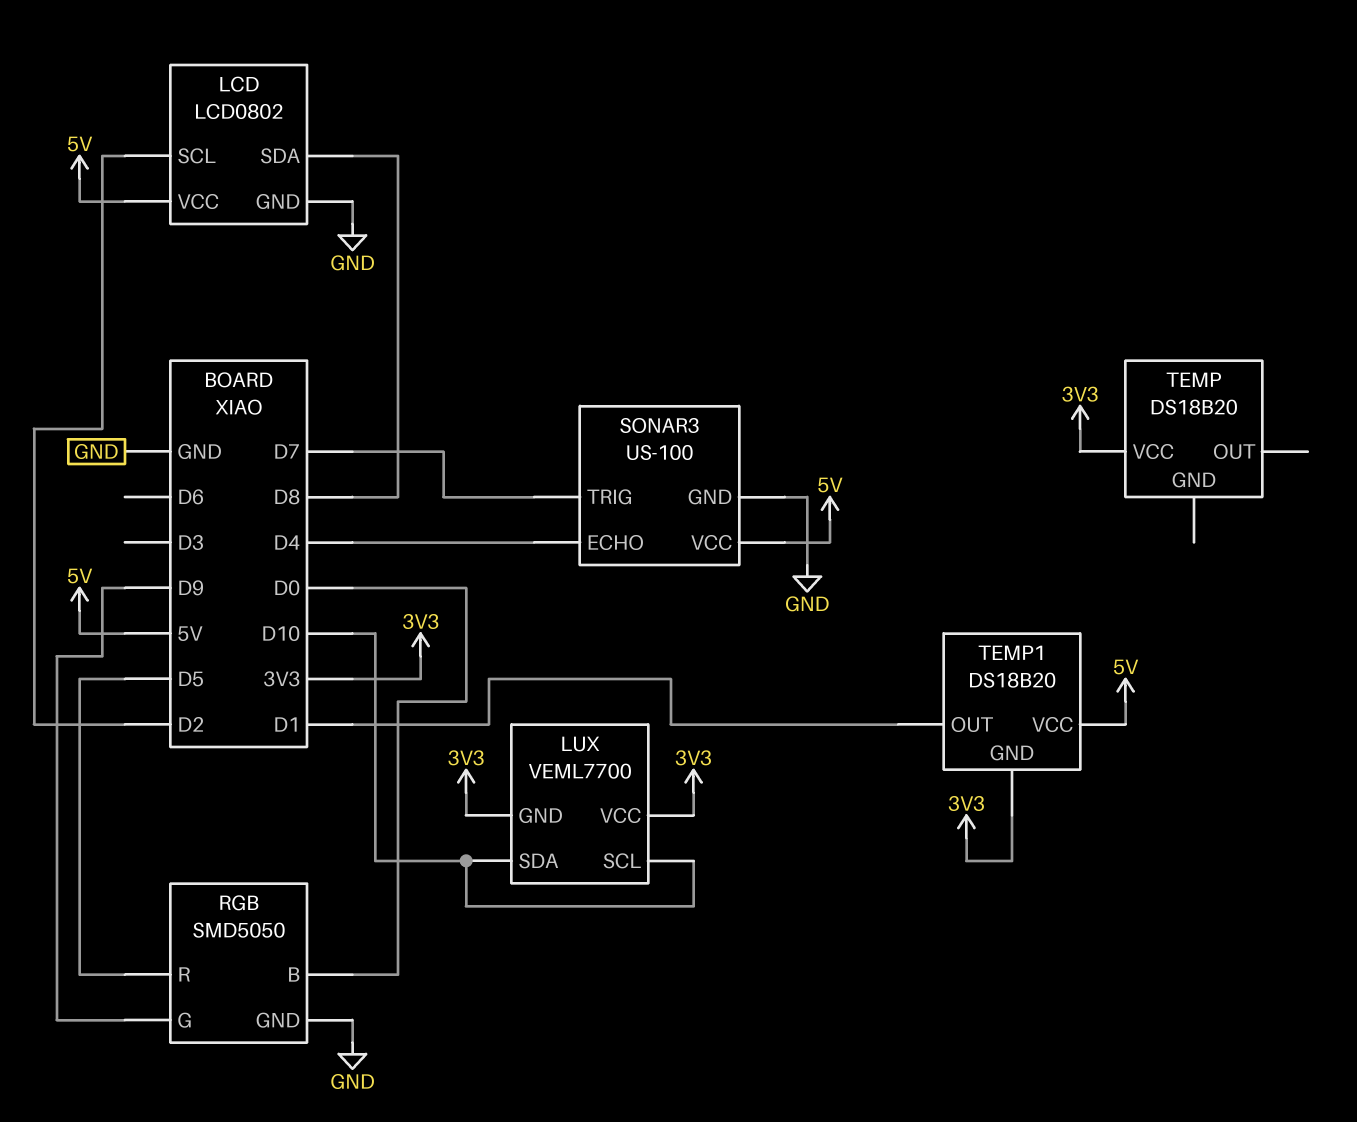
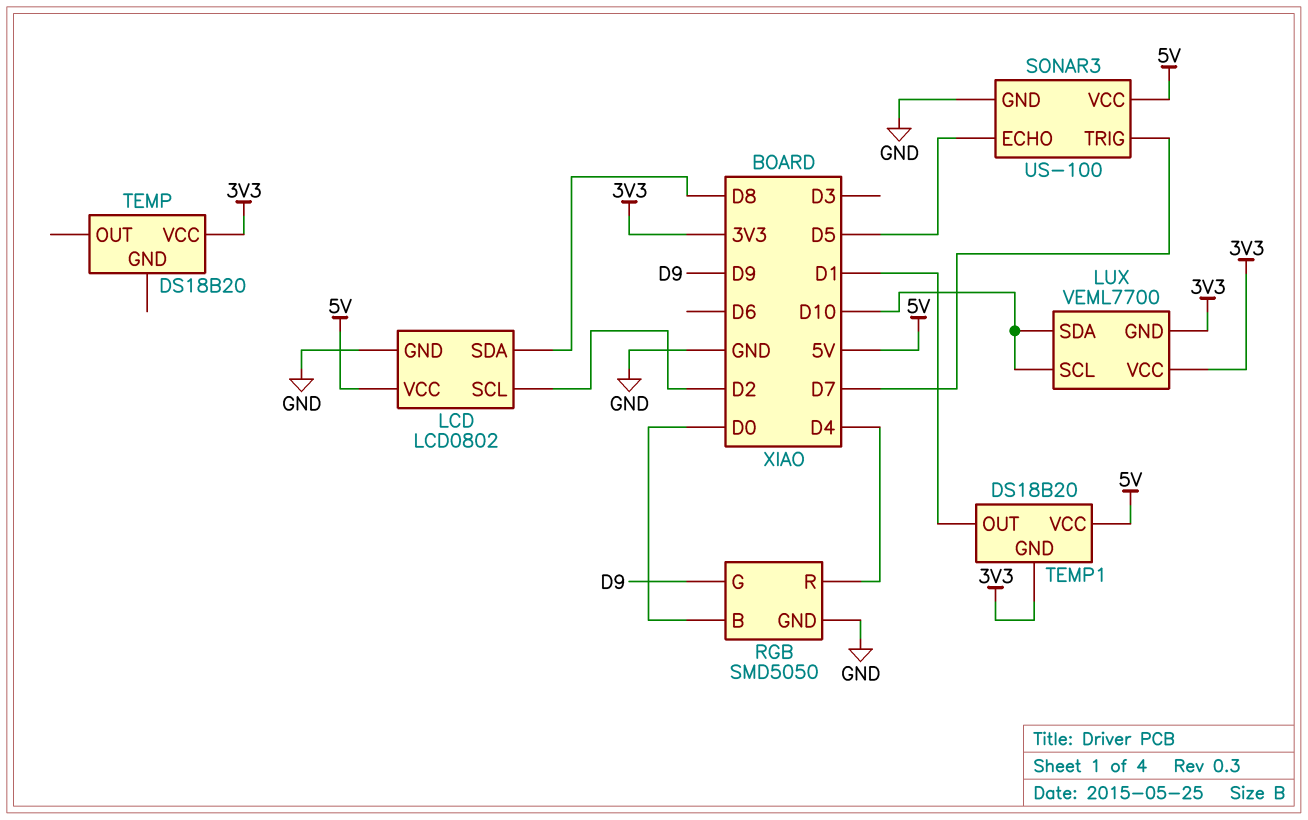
RGB pin R: D5 -> D4
SONAR3 pin ECHO: D4 -> D5

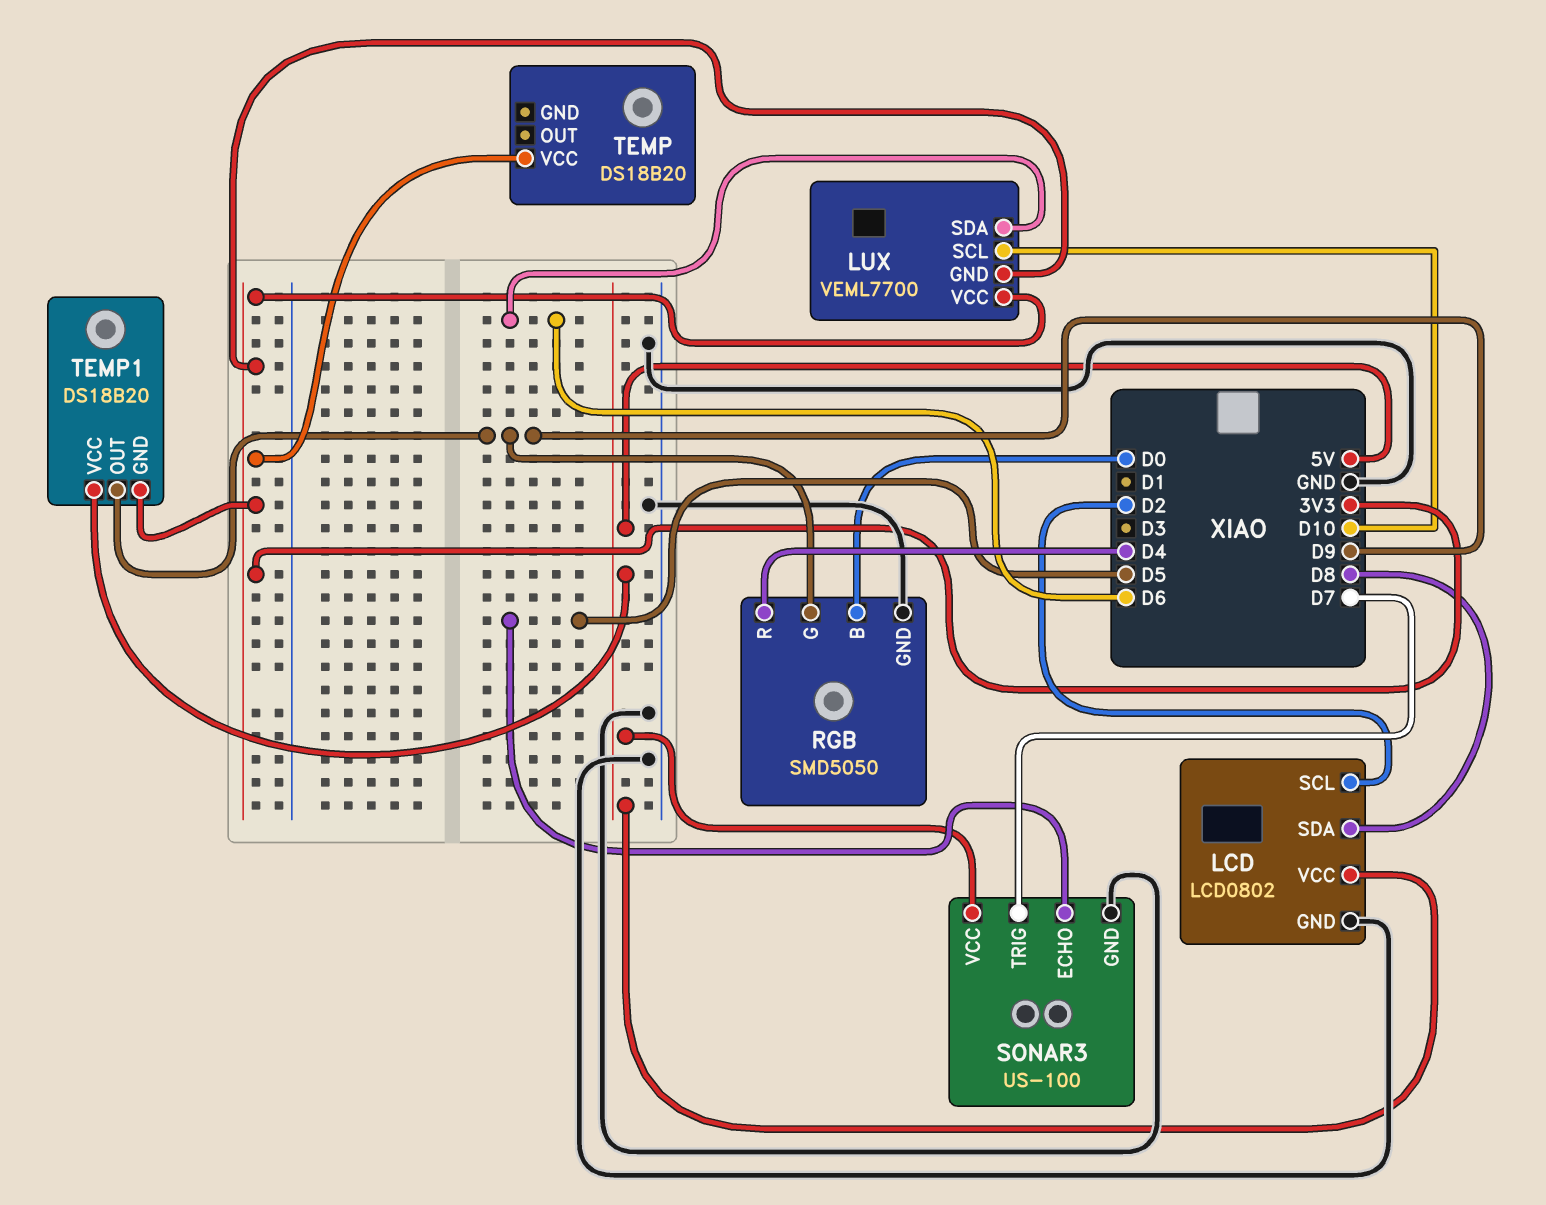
LUX pin SDA: D10 -> D6
TEMP1 pin OUT: D1 -> D9

